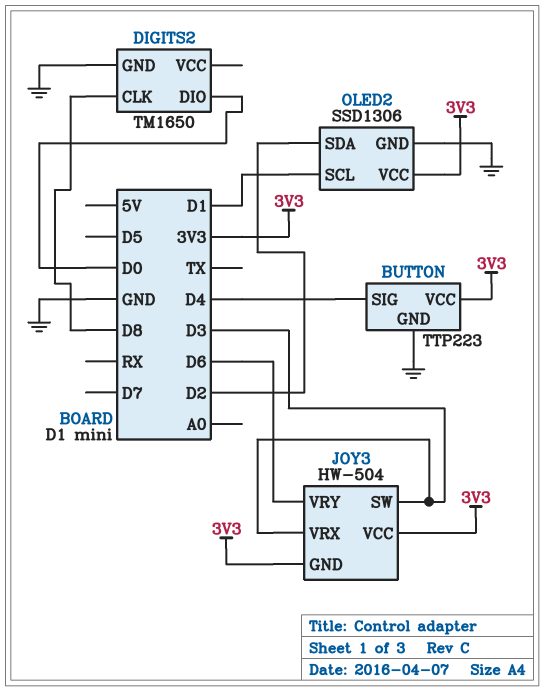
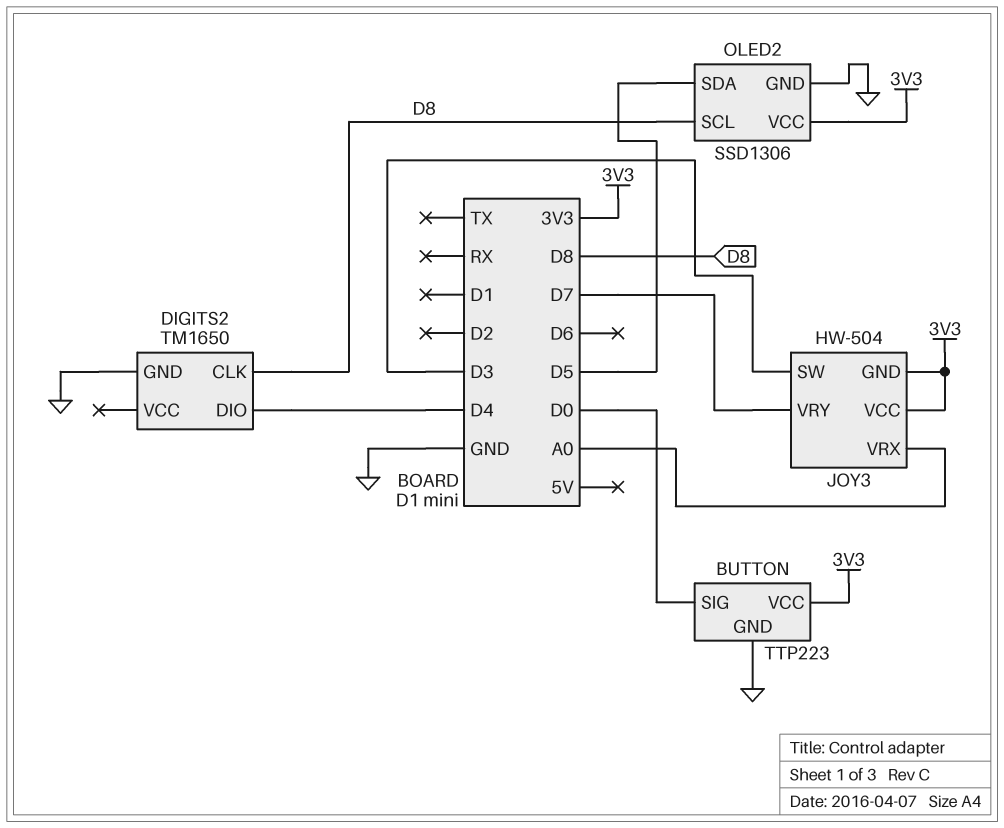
BUTTON pin SIG: D4 -> D0
DIGITS2 pin DIO: D0 -> D4
JOY3 pin VRX: D3 -> A0
JOY3 pin VRY: D6 -> D7
OLED2 pin SCL: D1 -> D8
OLED2 pin SDA: D2 -> D5

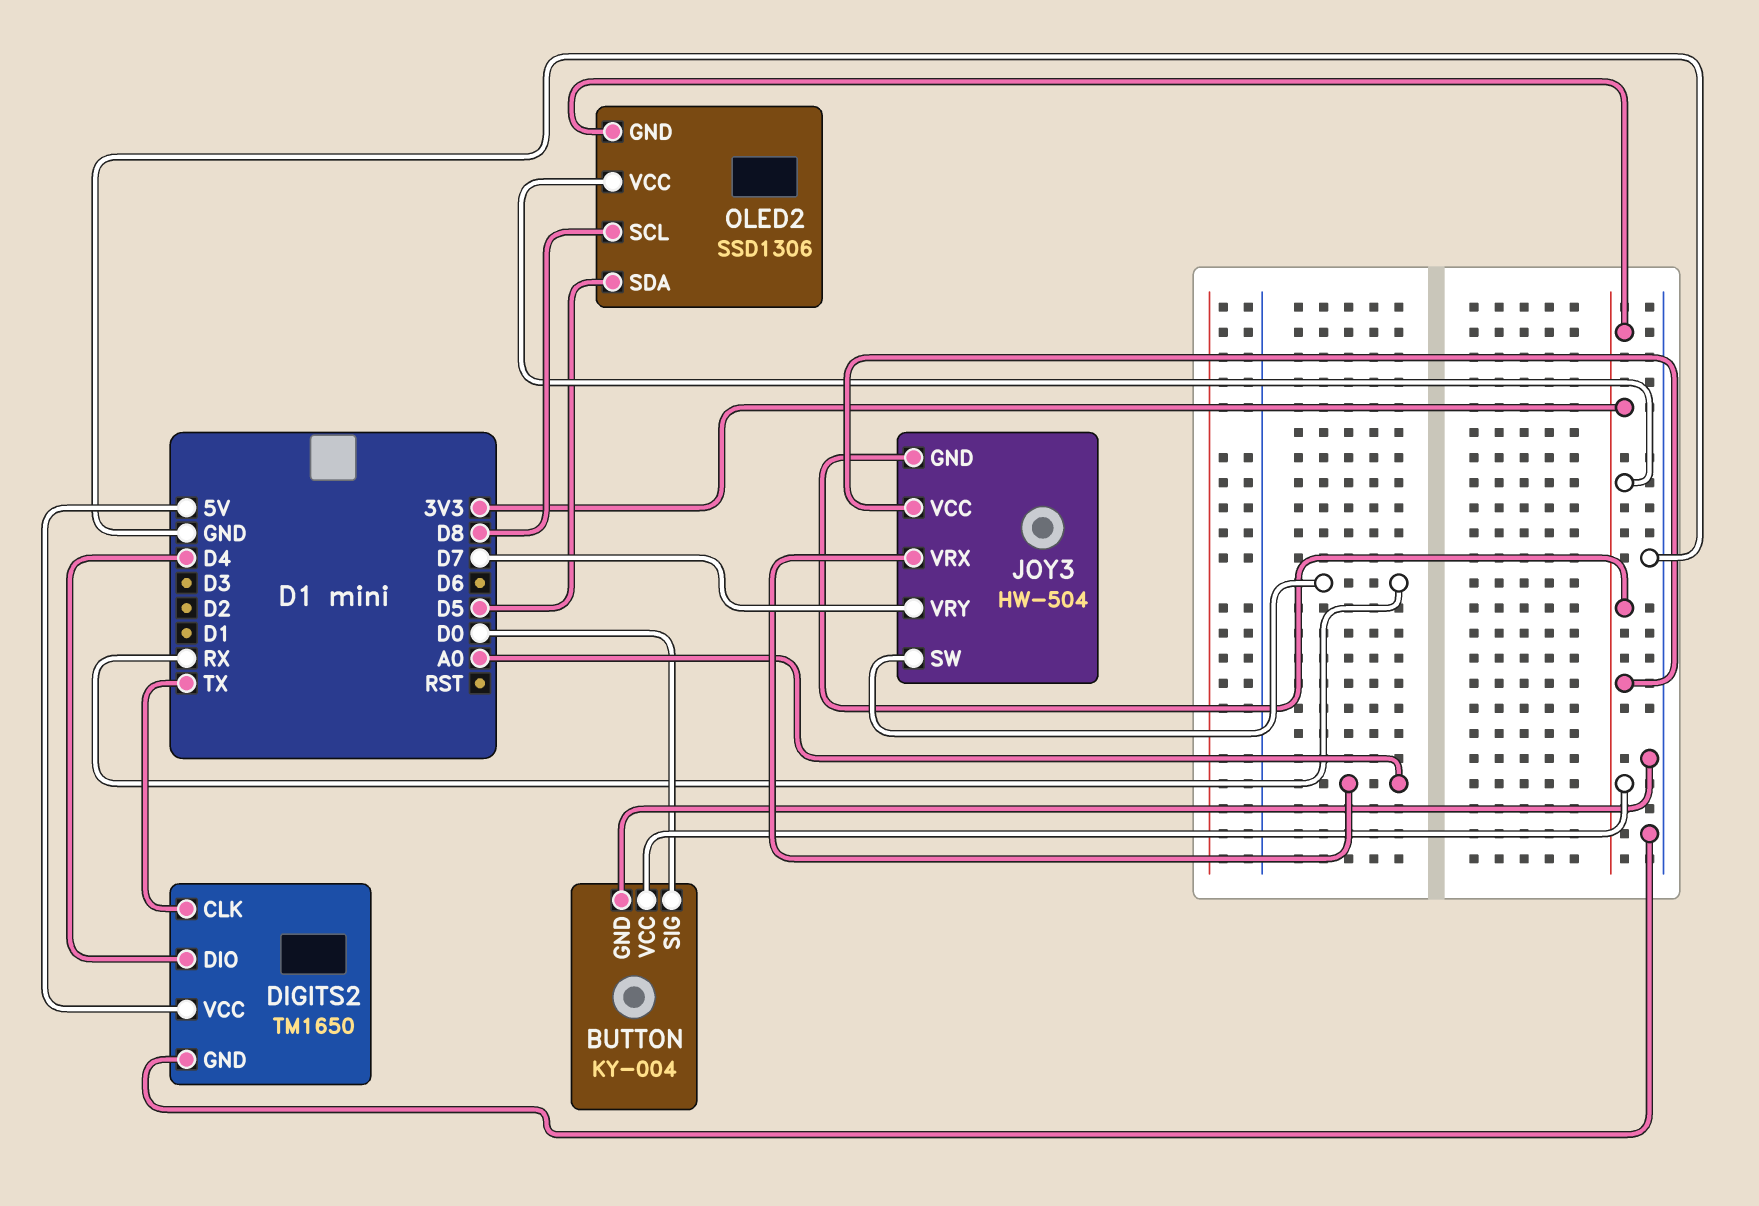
BUTTON: TTP223 -> KY-004
DIGITS2 pin CLK: D8 -> TX
DIGITS2 pin VCC: none -> 5V
JOY3 pin SW: D3 -> RX
OLED2 pin GND: GND -> 3V3

